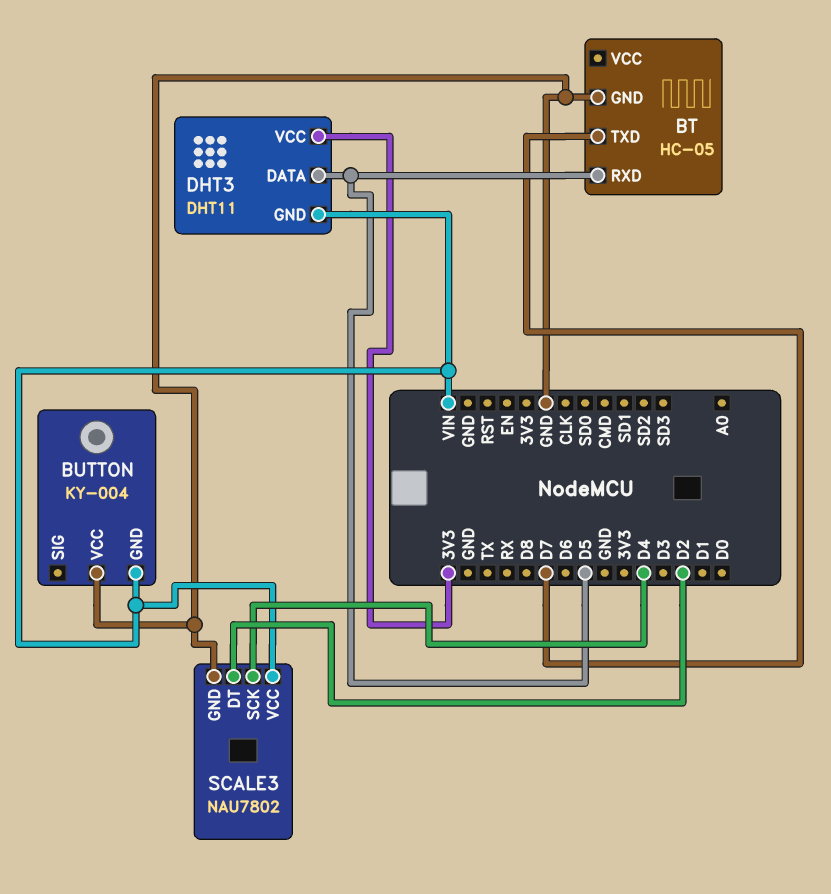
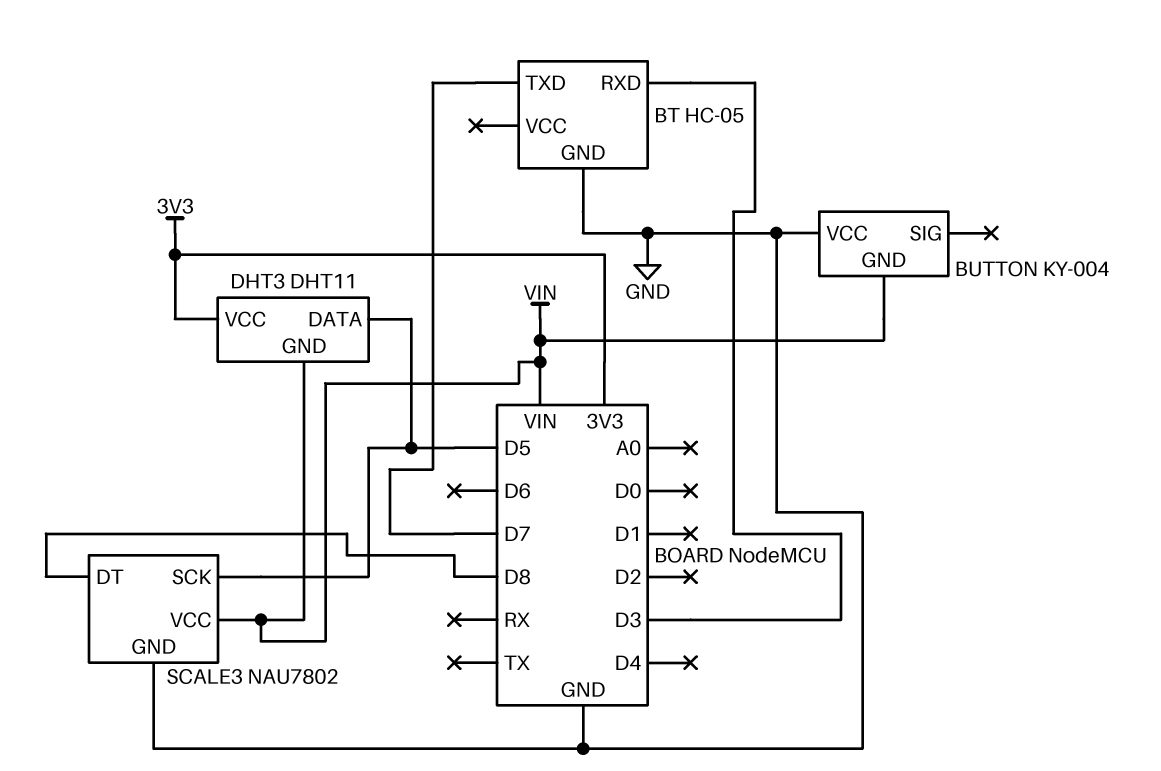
BT pin RXD: D5 -> D3
SCALE3 pin DT: D2 -> D8
SCALE3 pin SCK: D4 -> D5

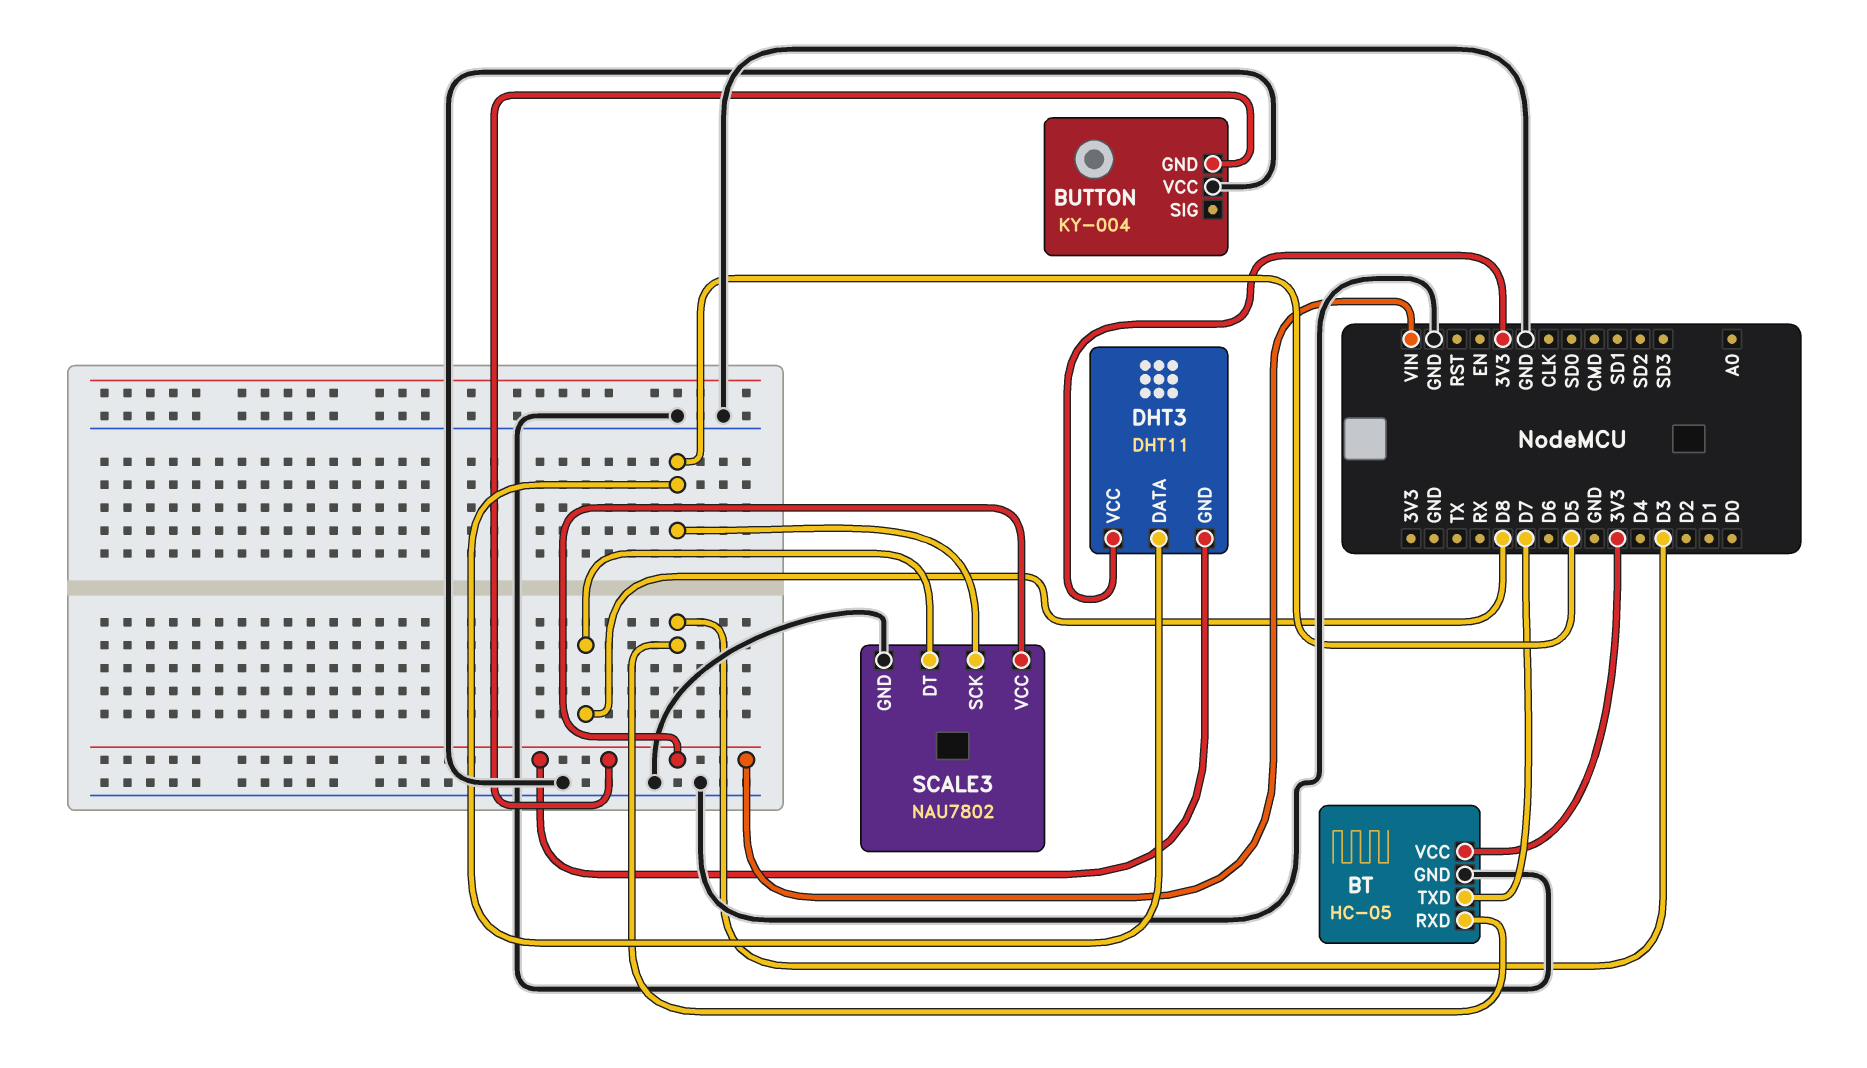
BT pin VCC: none -> 3V3

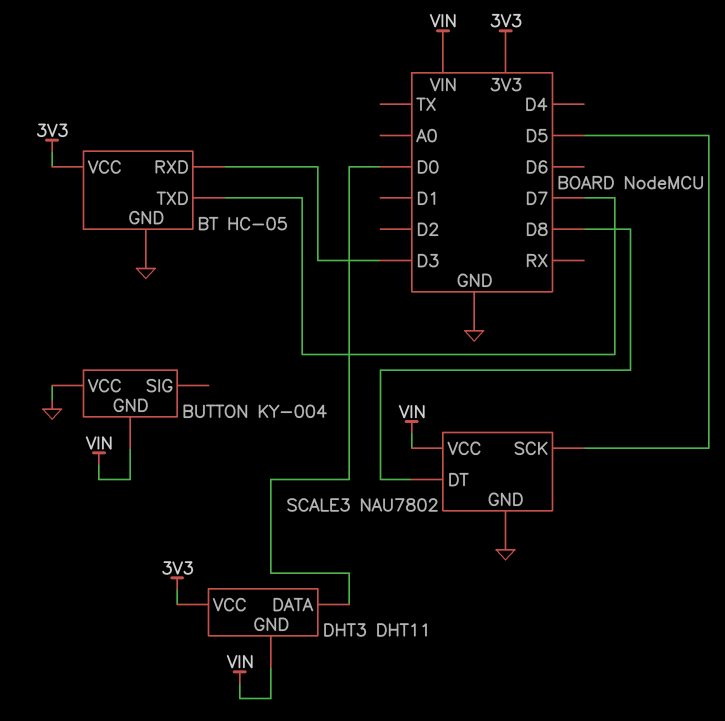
DHT3 pin DATA: D5 -> D0

